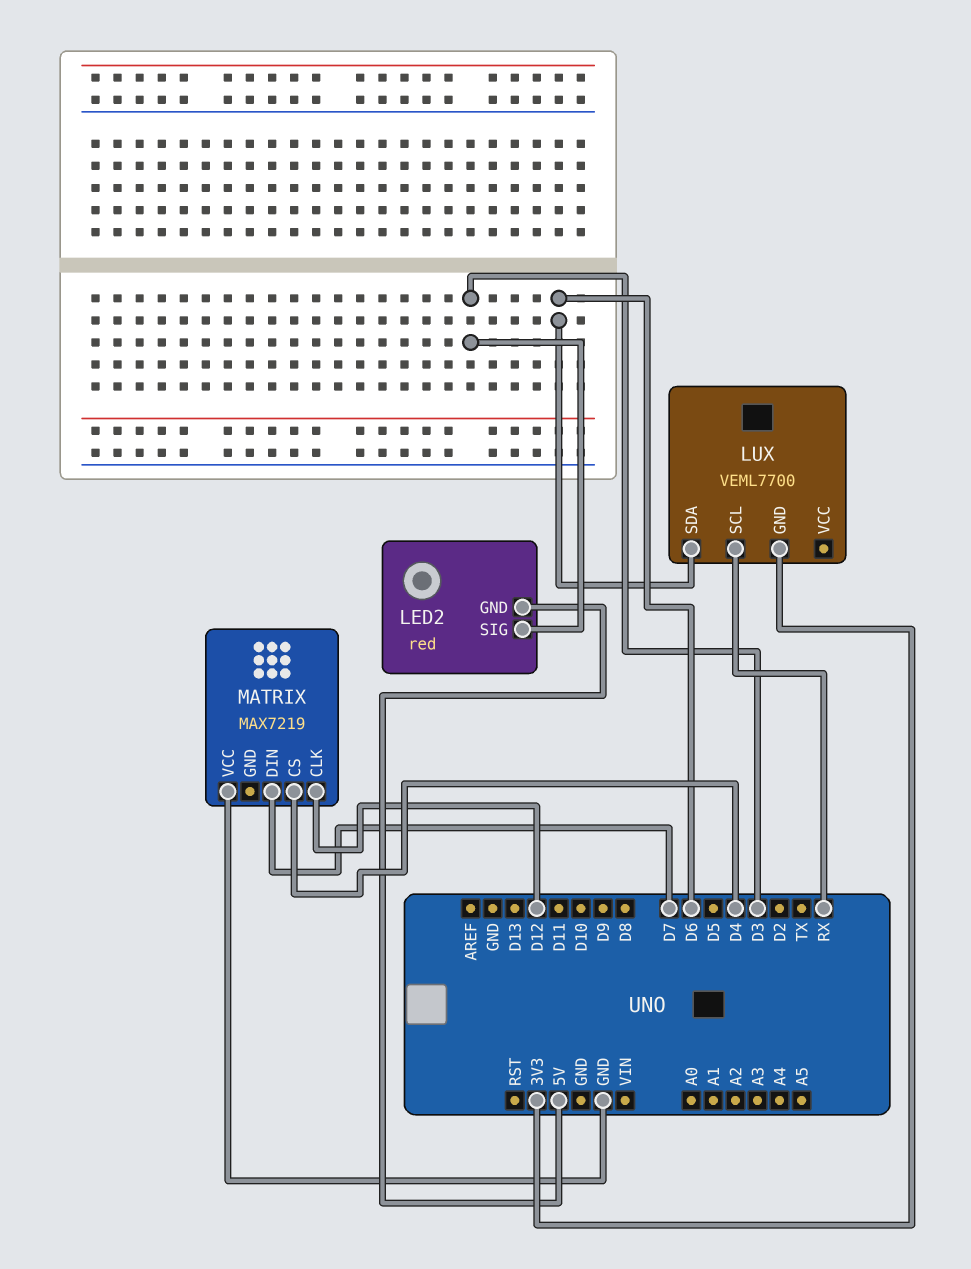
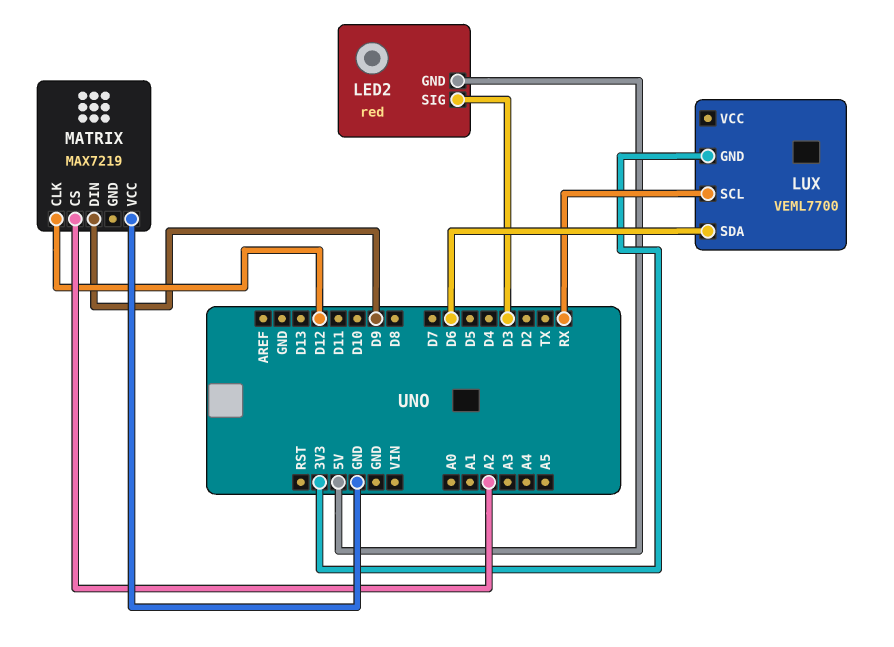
MATRIX pin CS: D4 -> A2
MATRIX pin DIN: D7 -> D9

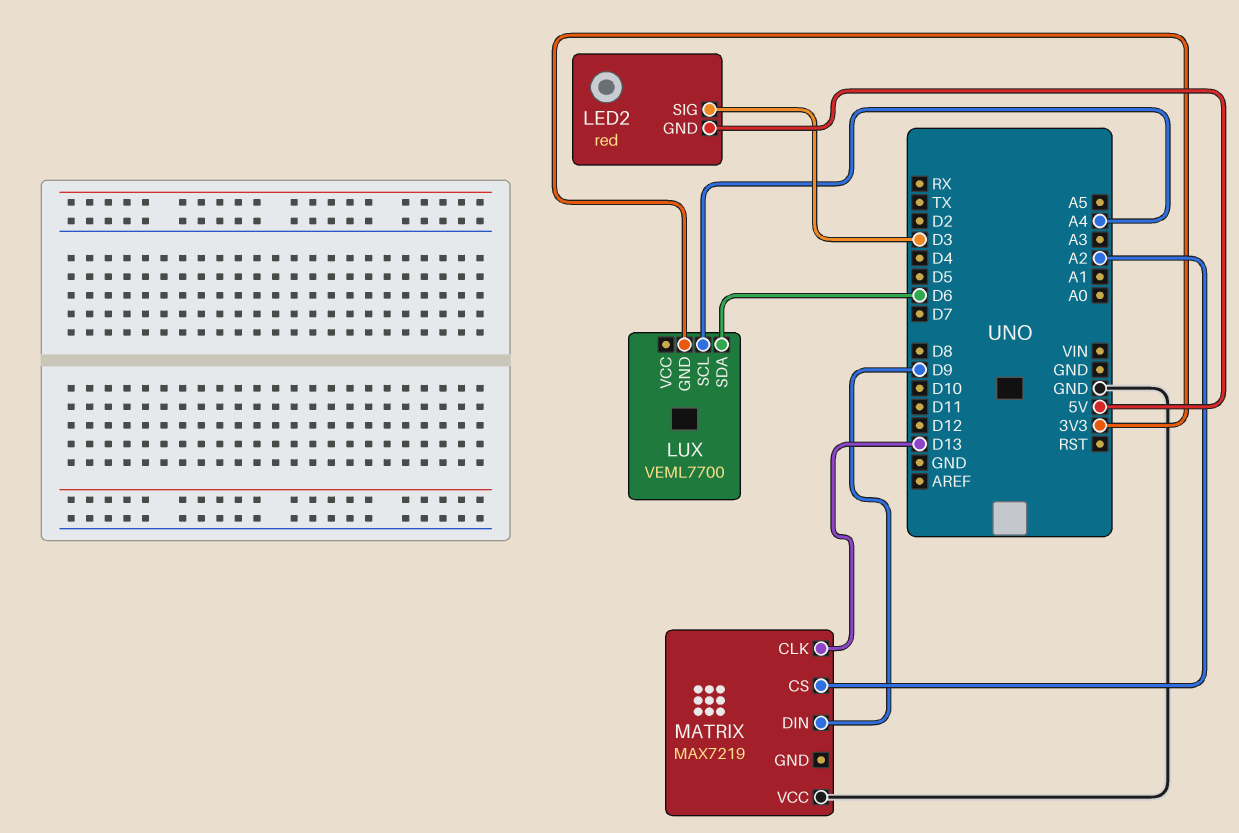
LUX pin SCL: RX -> A4
MATRIX pin CLK: D12 -> D13

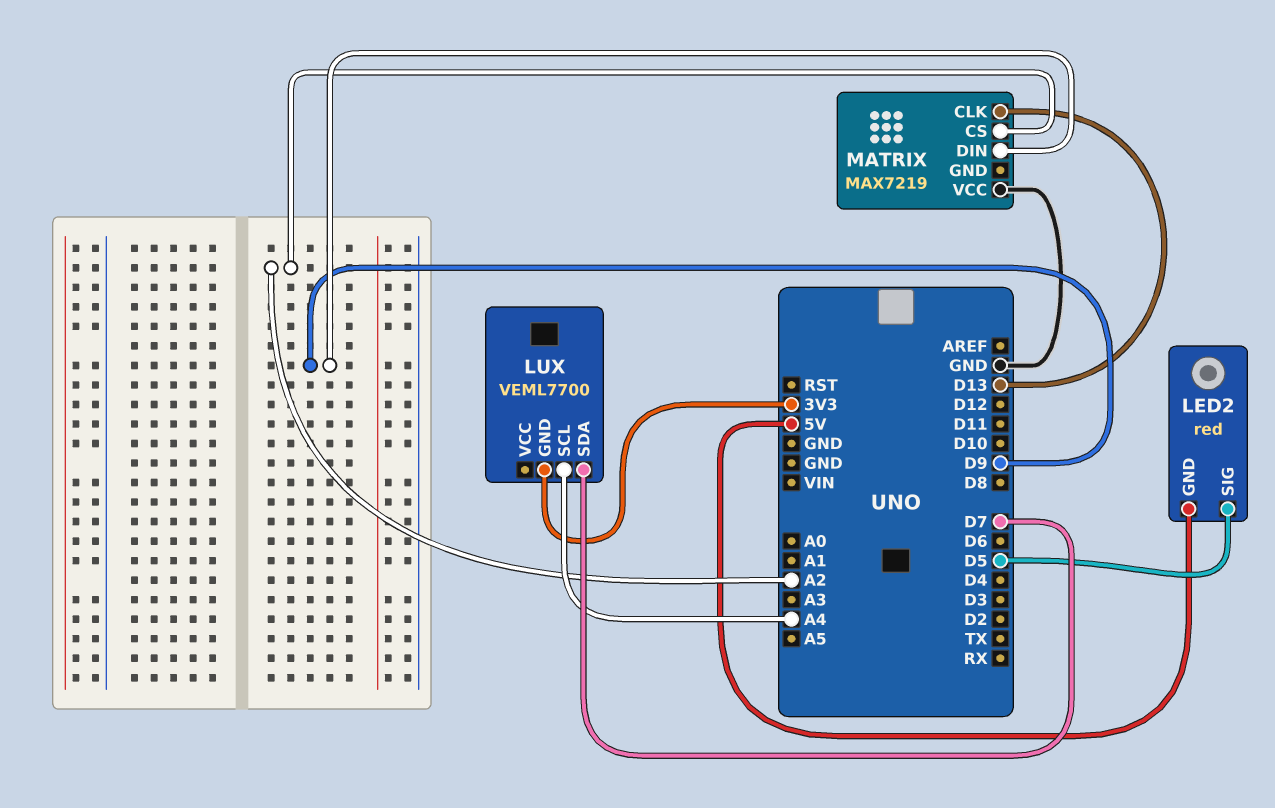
LED2 pin SIG: D3 -> D5
LUX pin SDA: D6 -> D7

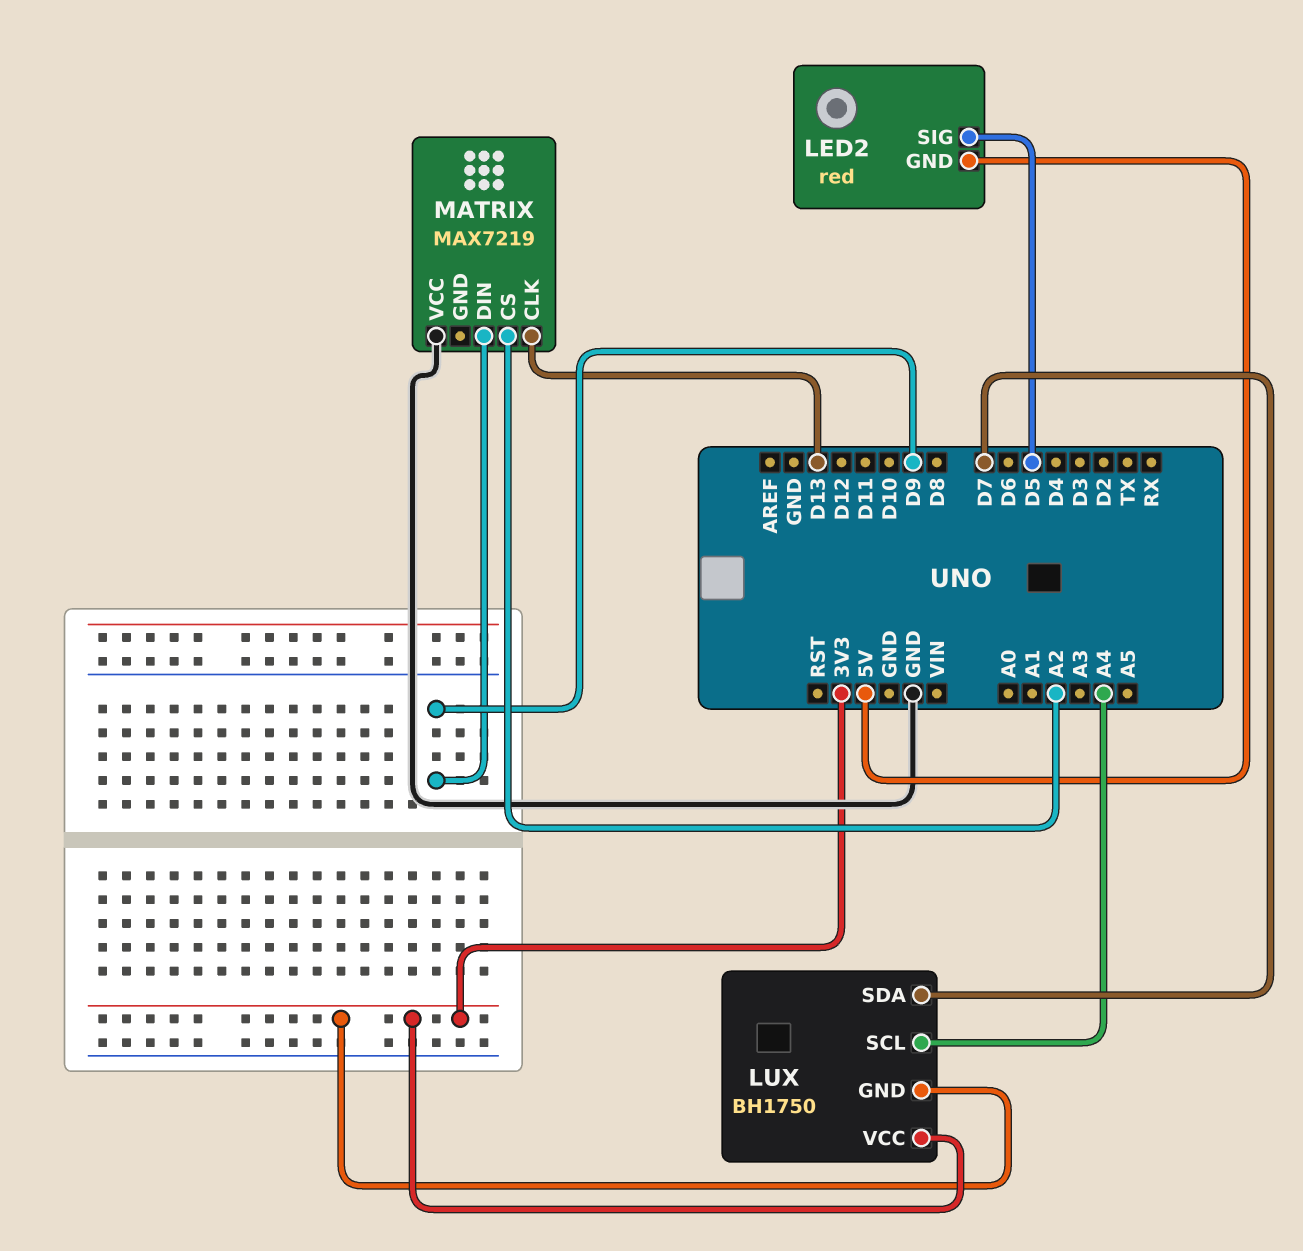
LUX: VEML7700 -> BH1750
LUX pin VCC: none -> 3V3

